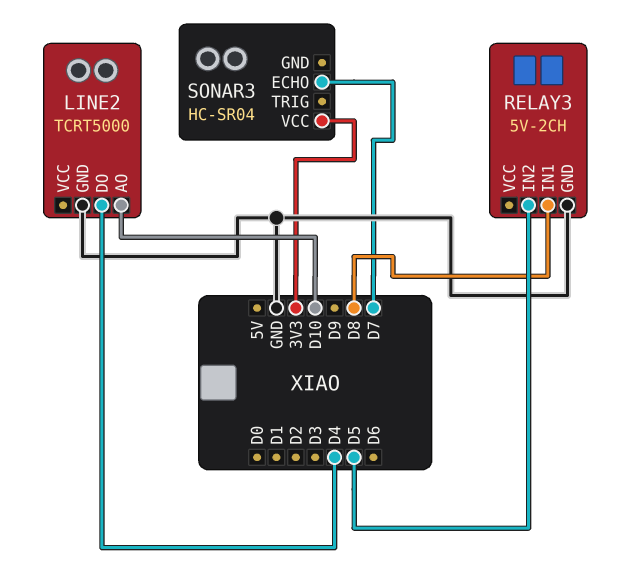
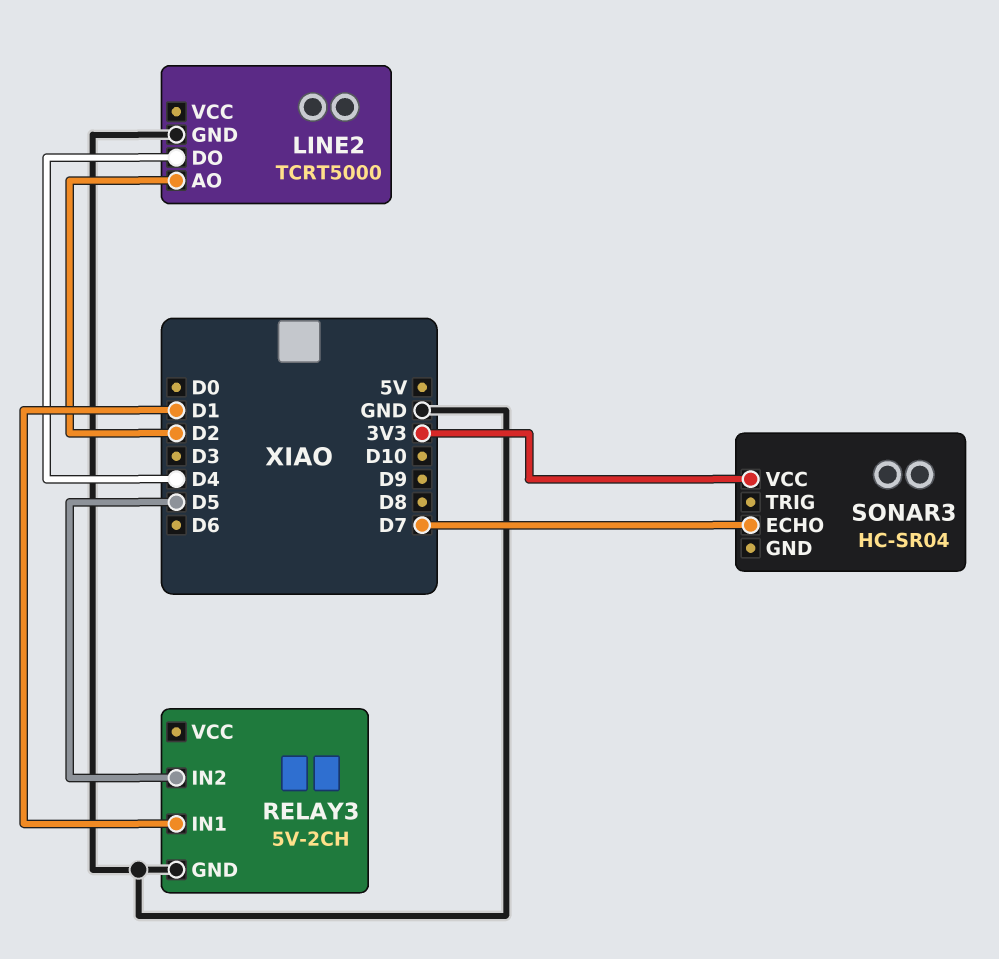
LINE2 pin AO: D10 -> D2
RELAY3 pin IN1: D8 -> D1

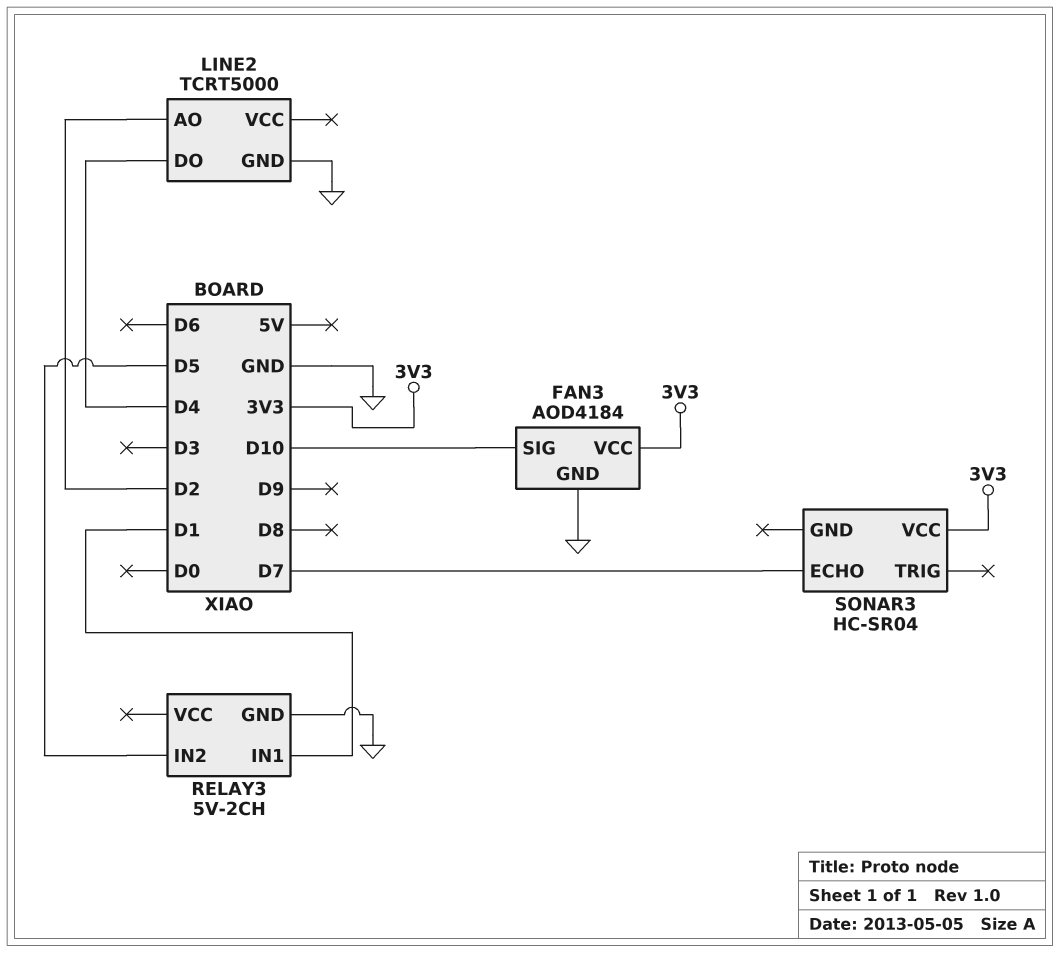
FAN3: none -> AOD4184
FAN3 pin GND: none -> GND
FAN3 pin SIG: none -> D10
FAN3 pin VCC: none -> 3V3

